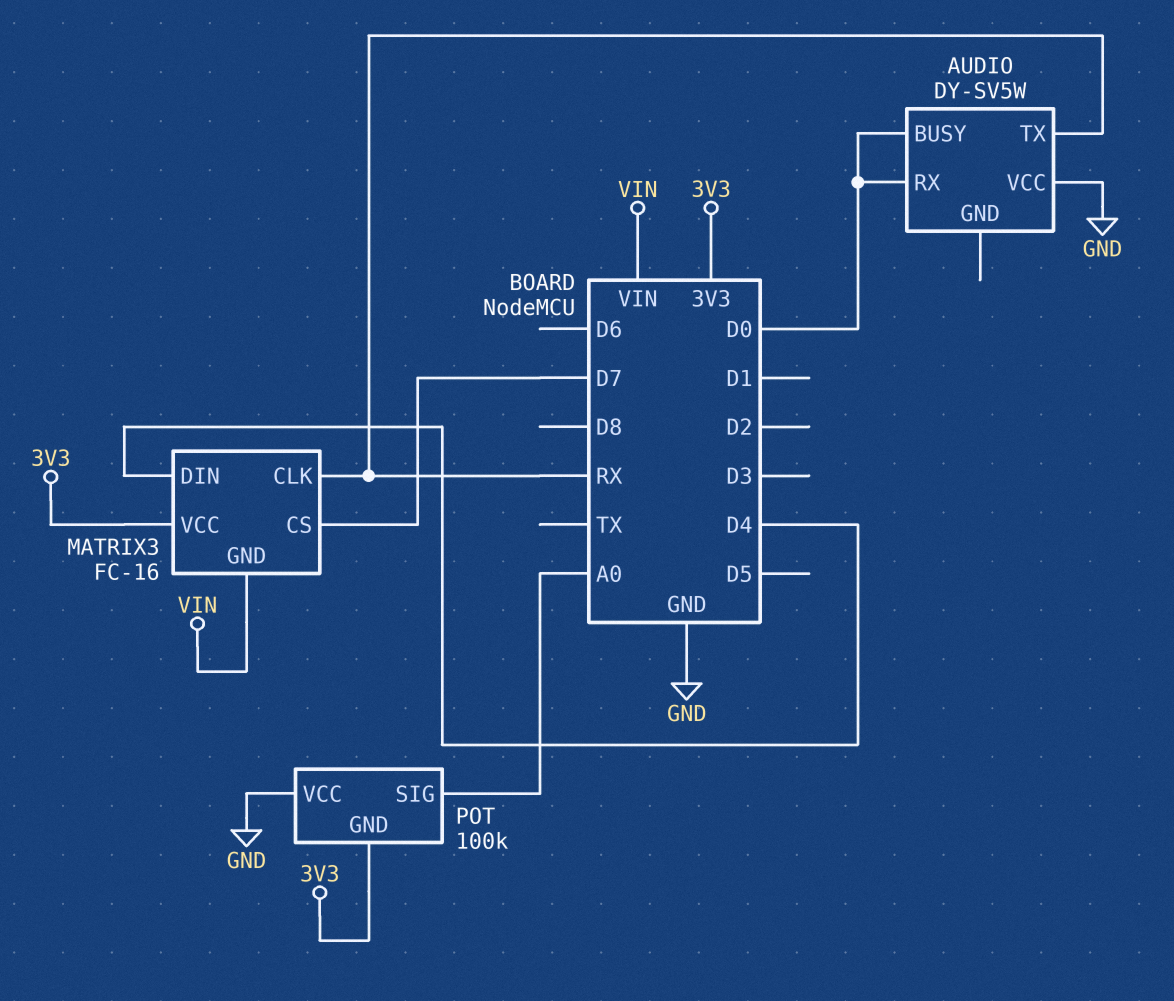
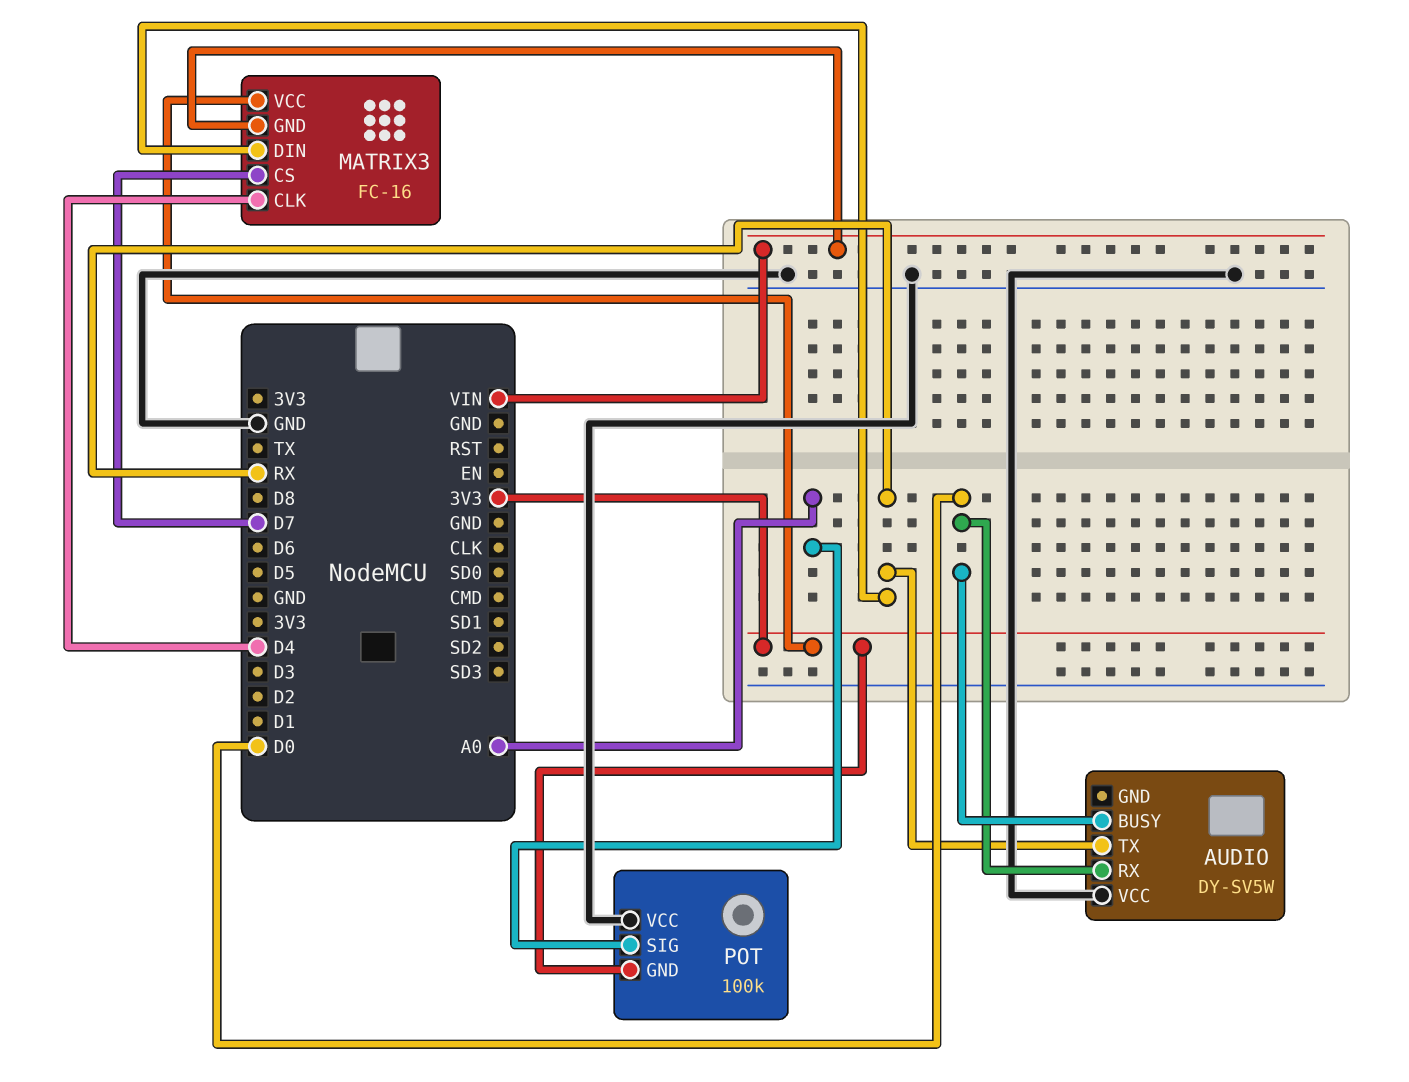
MATRIX3 pin CLK: RX -> D4
MATRIX3 pin DIN: D4 -> RX

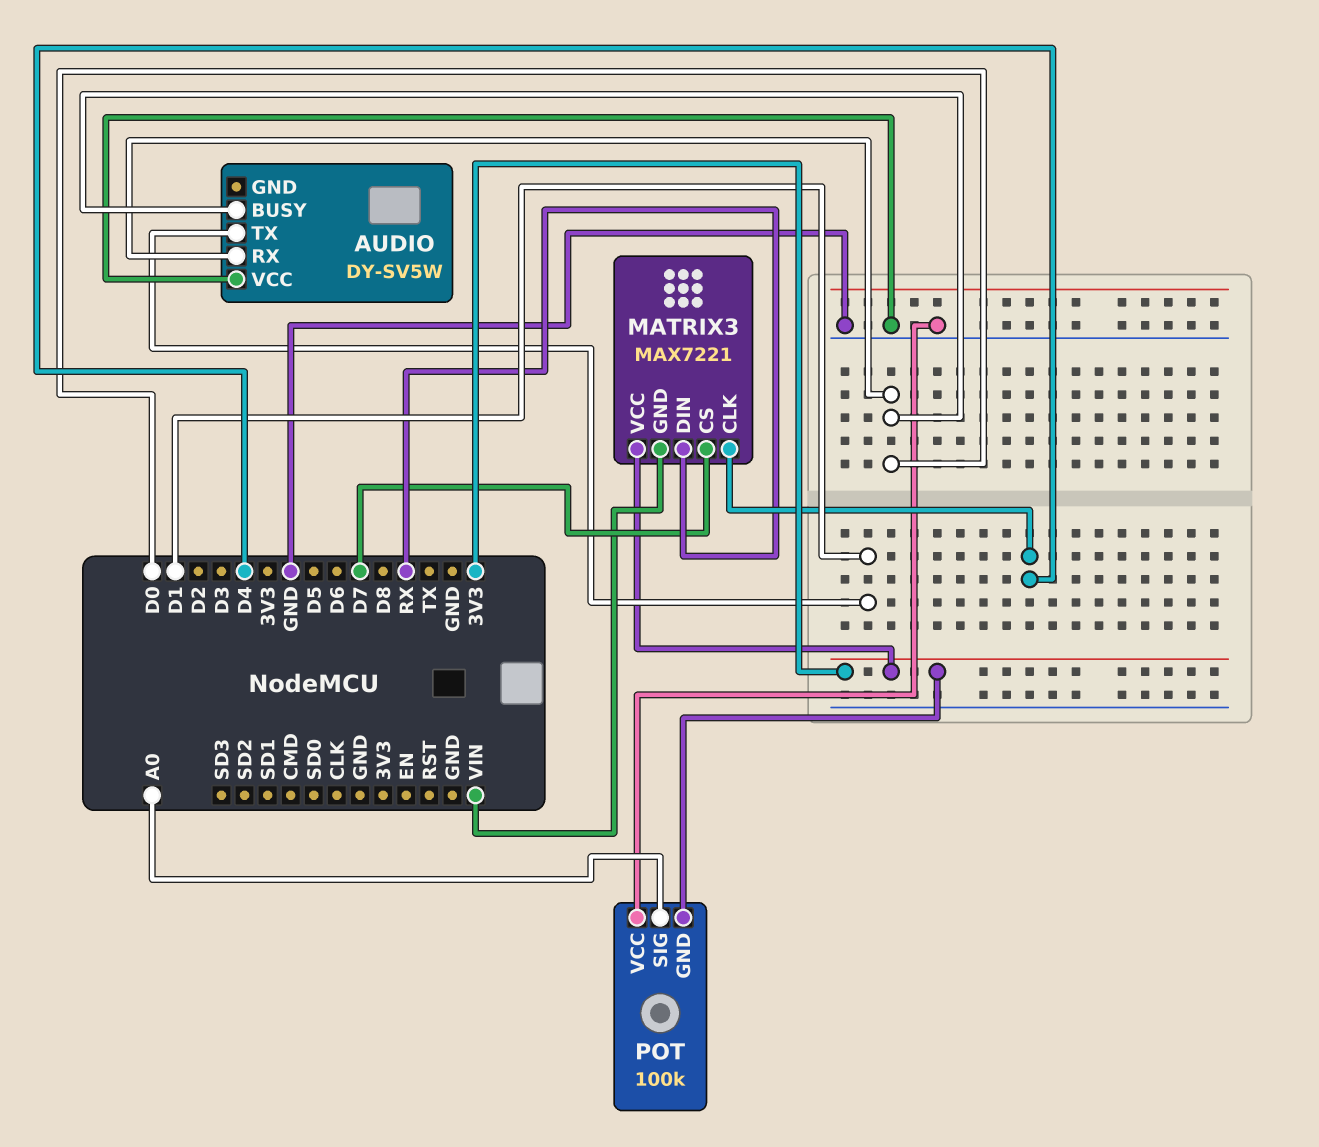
AUDIO pin TX: RX -> D1
MATRIX3: FC-16 -> MAX7221

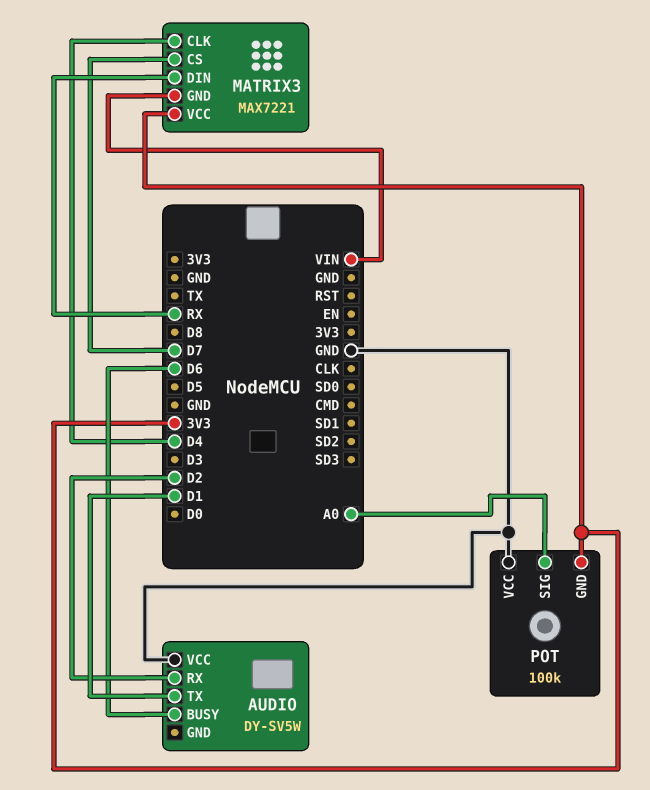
AUDIO pin BUSY: D0 -> D6
AUDIO pin RX: D0 -> D2

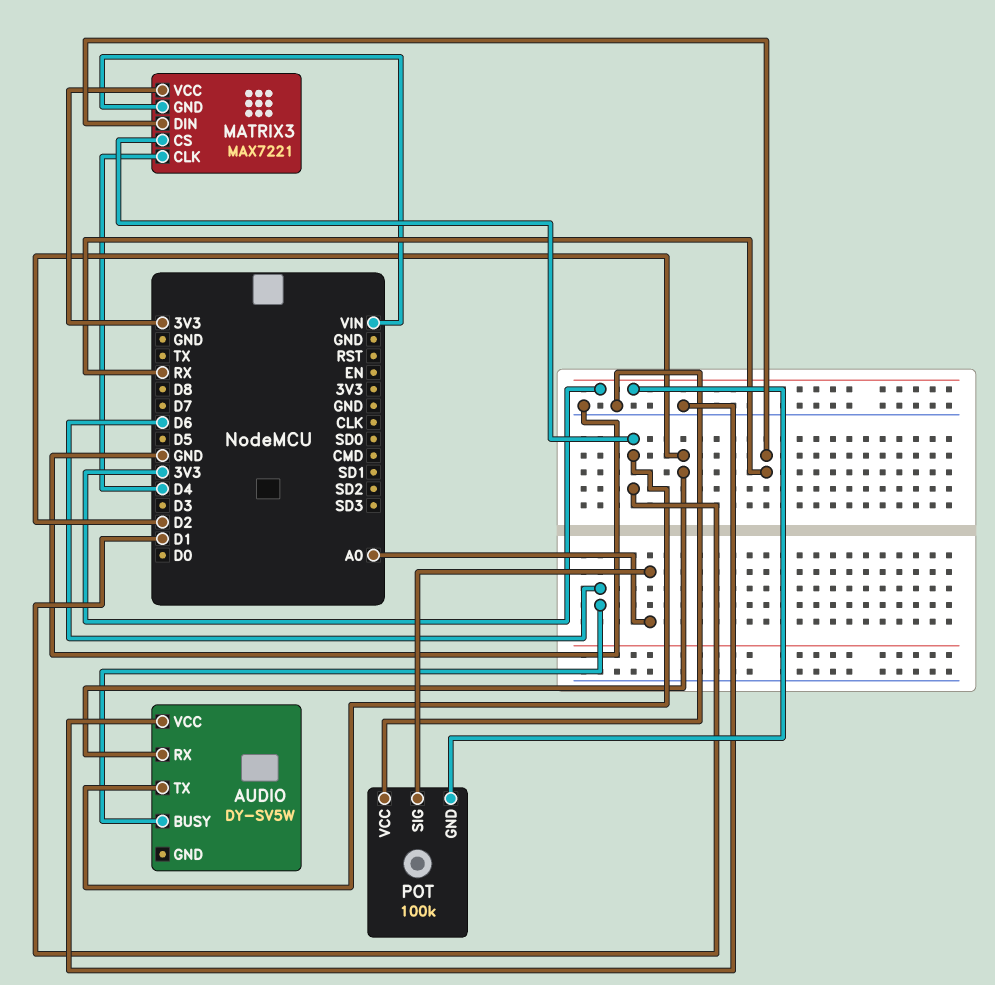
MATRIX3 pin CS: D7 -> D1

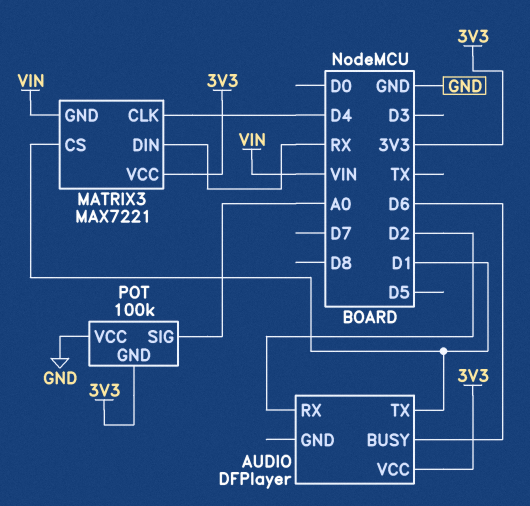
AUDIO: DY-SV5W -> DFPlayer
AUDIO pin VCC: GND -> 3V3

